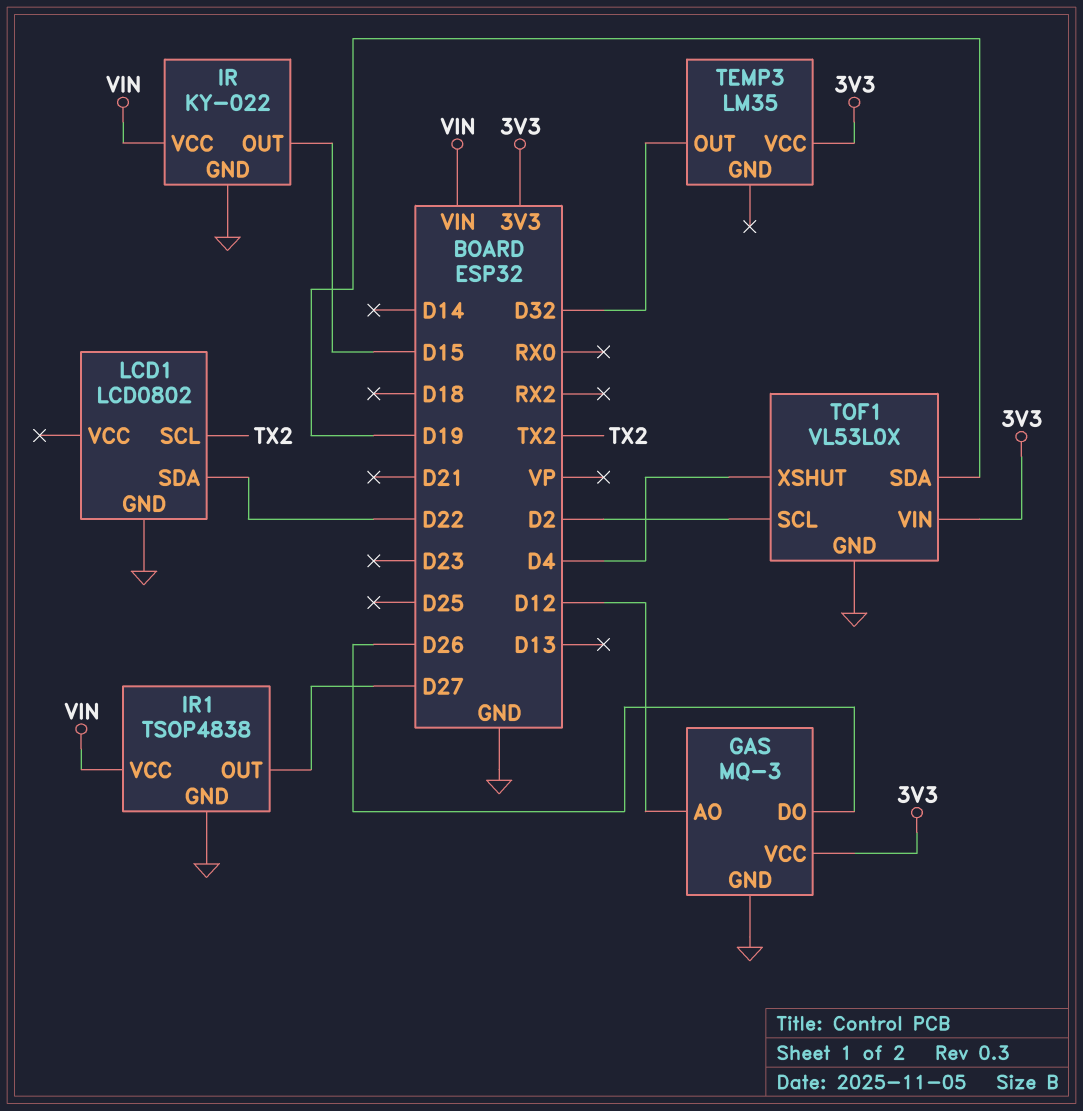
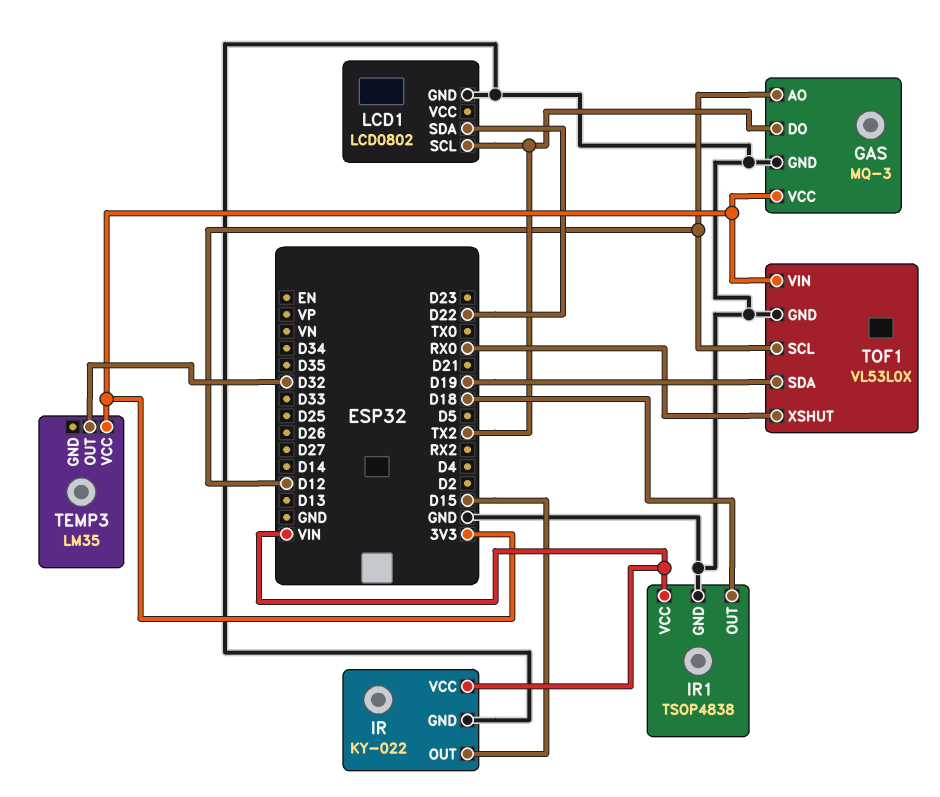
GAS pin DO: D26 -> TX2
IR1 pin OUT: D27 -> D18
TOF1 pin SCL: D2 -> D12
TOF1 pin XSHUT: D4 -> RX0

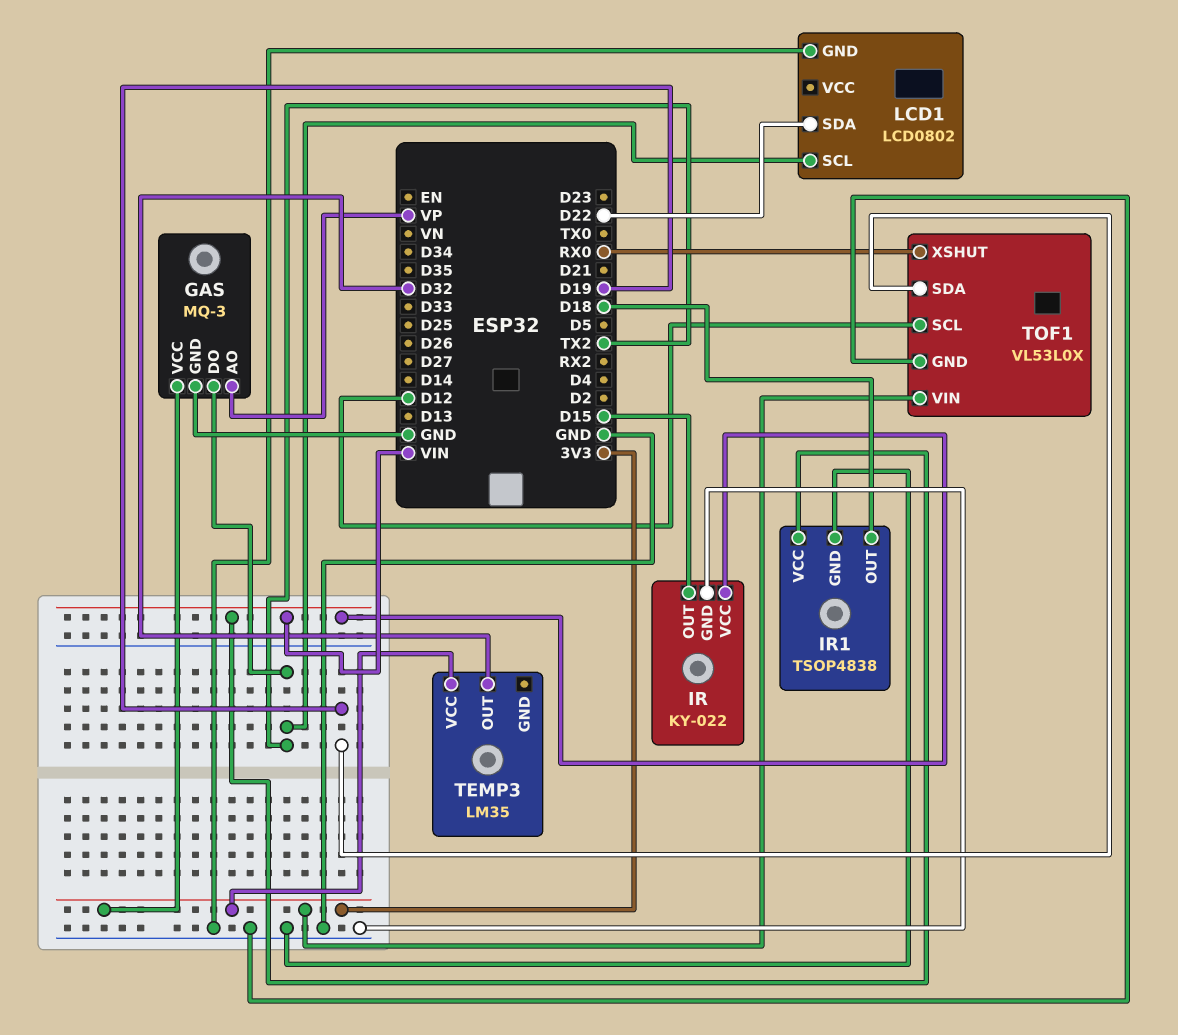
GAS pin AO: D12 -> VP

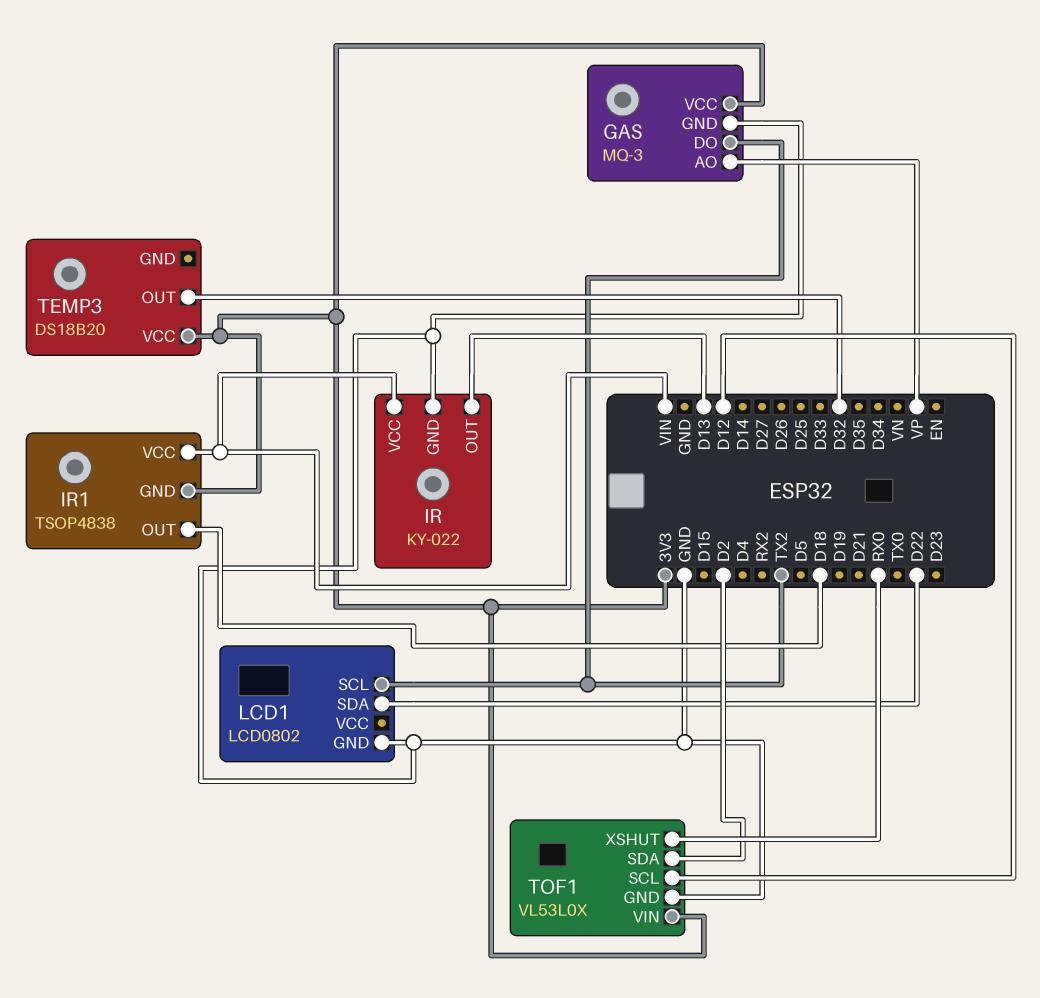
IR pin OUT: D15 -> D13
IR1 pin GND: GND -> 3V3
TEMP3: LM35 -> DS18B20
TOF1 pin SDA: D19 -> D2

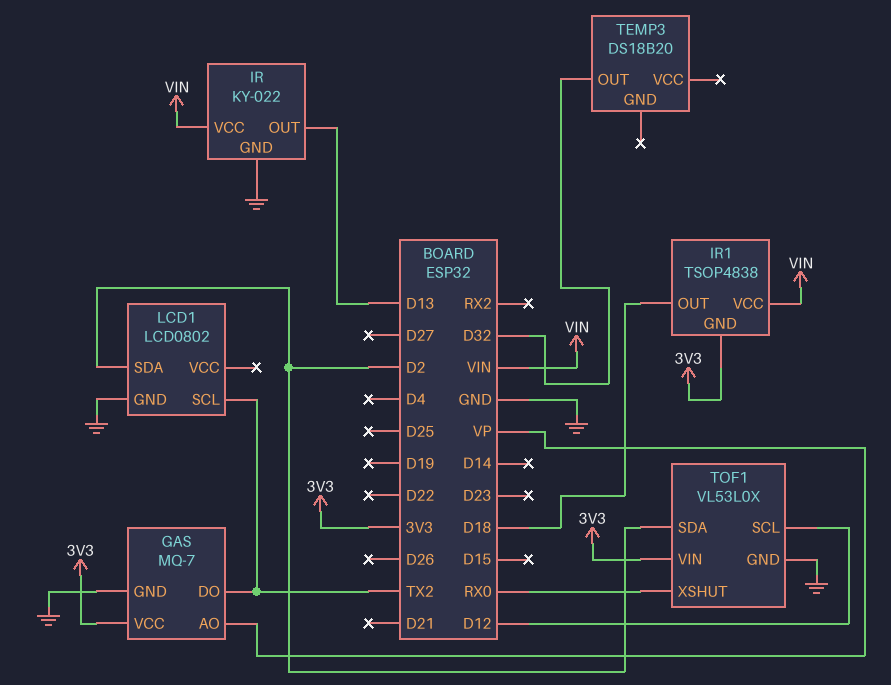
GAS: MQ-3 -> MQ-7
LCD1 pin SDA: D22 -> D2
TEMP3 pin VCC: 3V3 -> none

